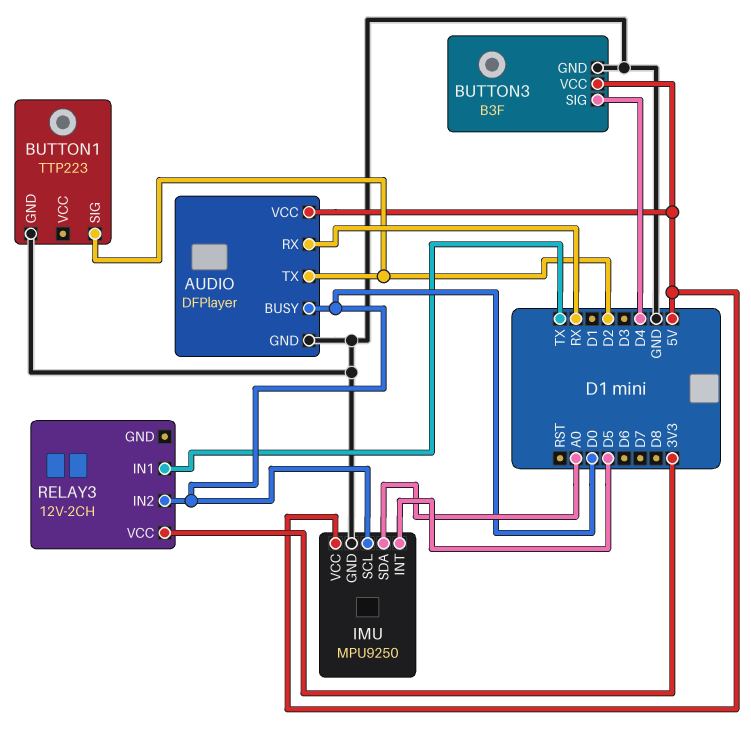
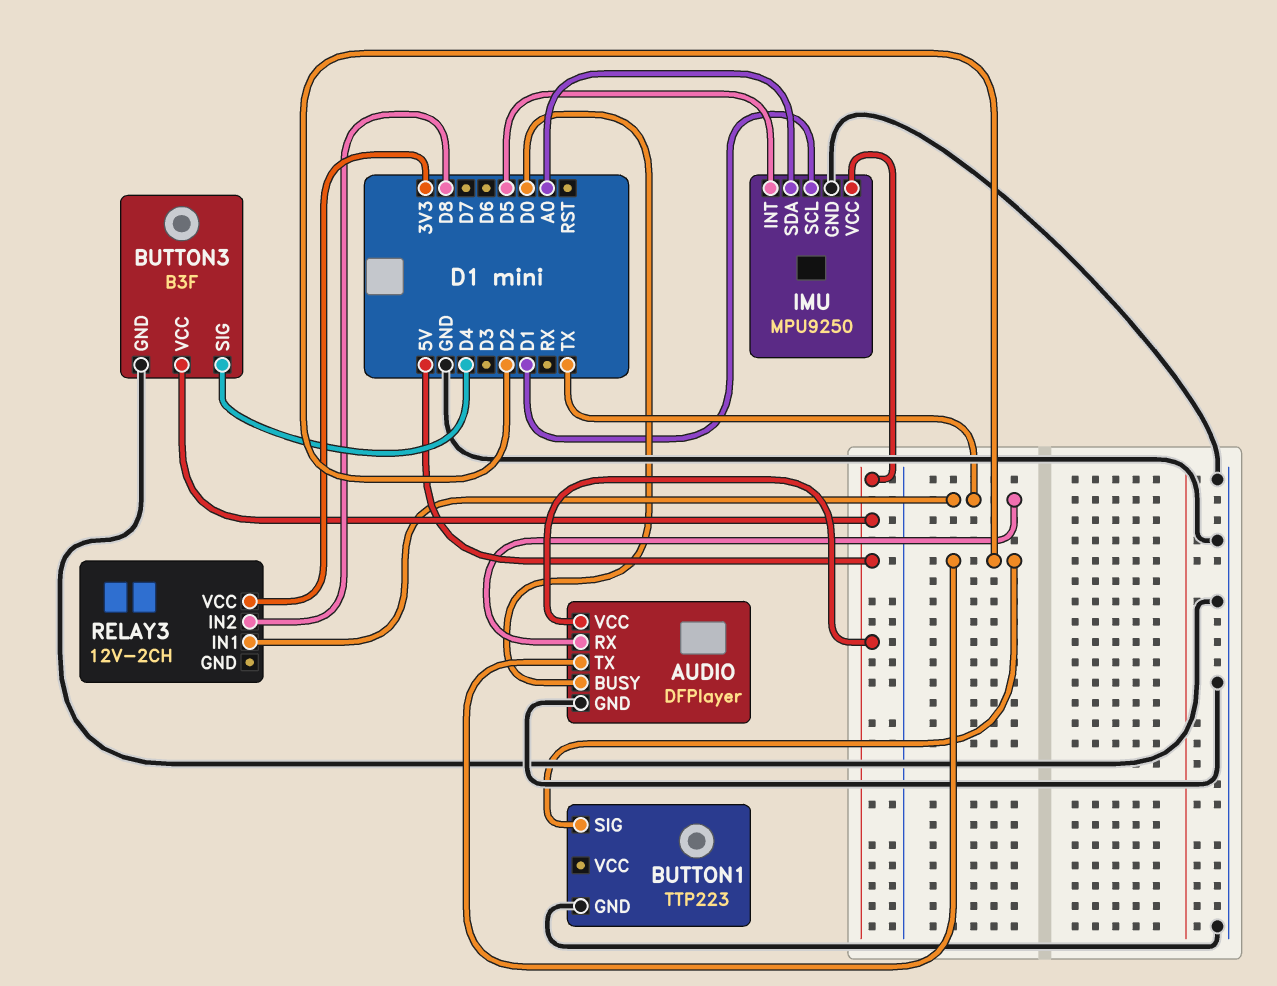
AUDIO pin RX: RX -> TX
IMU pin SCL: D0 -> D1
RELAY3 pin IN2: D0 -> D8

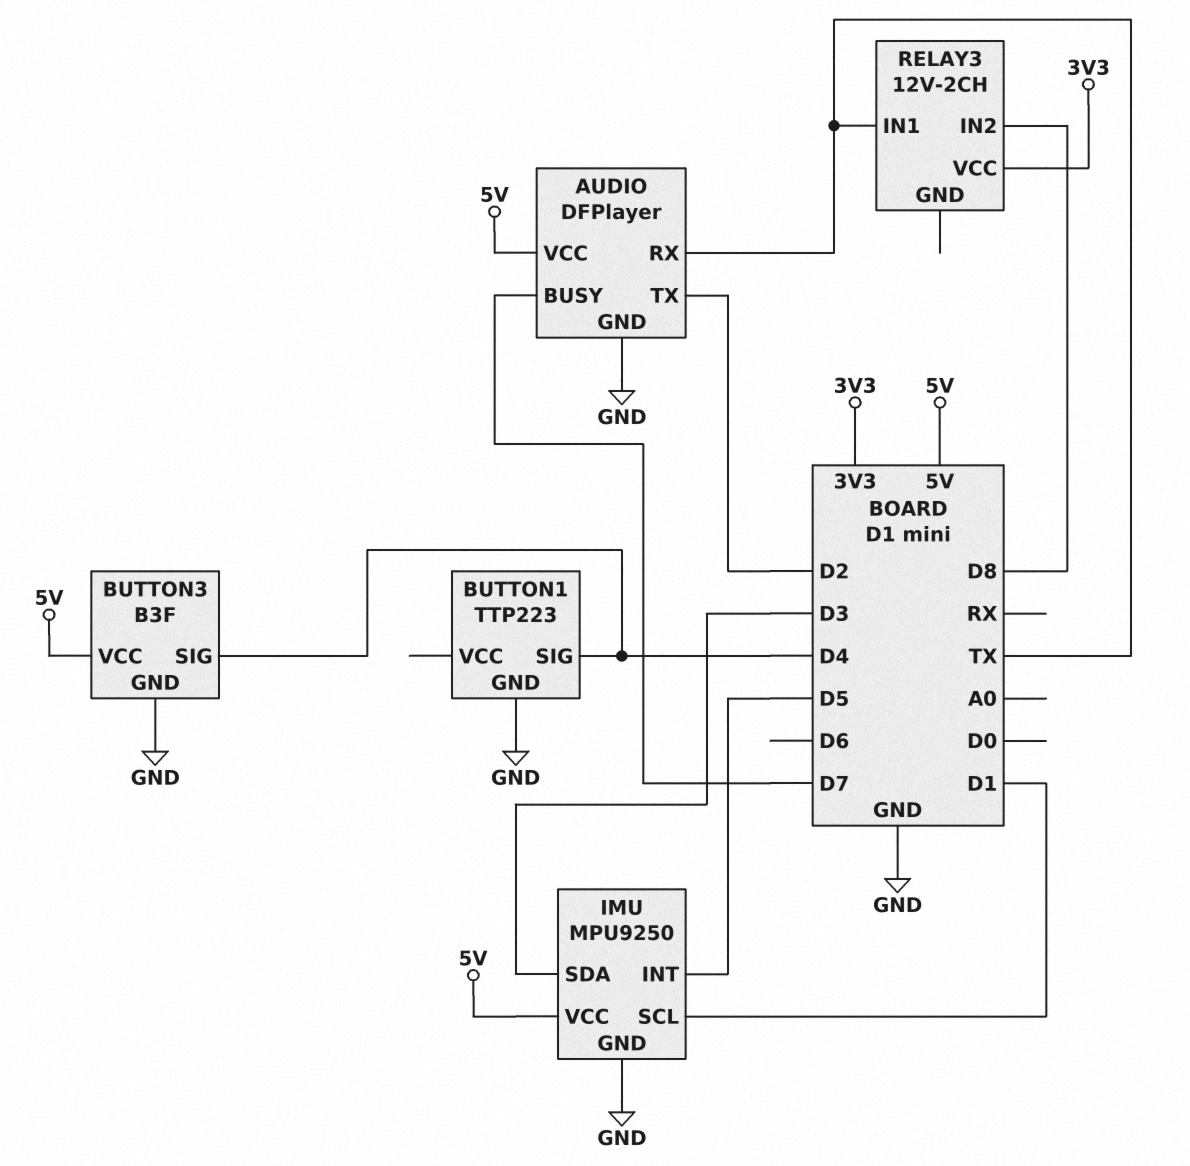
AUDIO pin BUSY: D0 -> D7
BUTTON1 pin SIG: D2 -> D4
IMU pin SDA: A0 -> D3

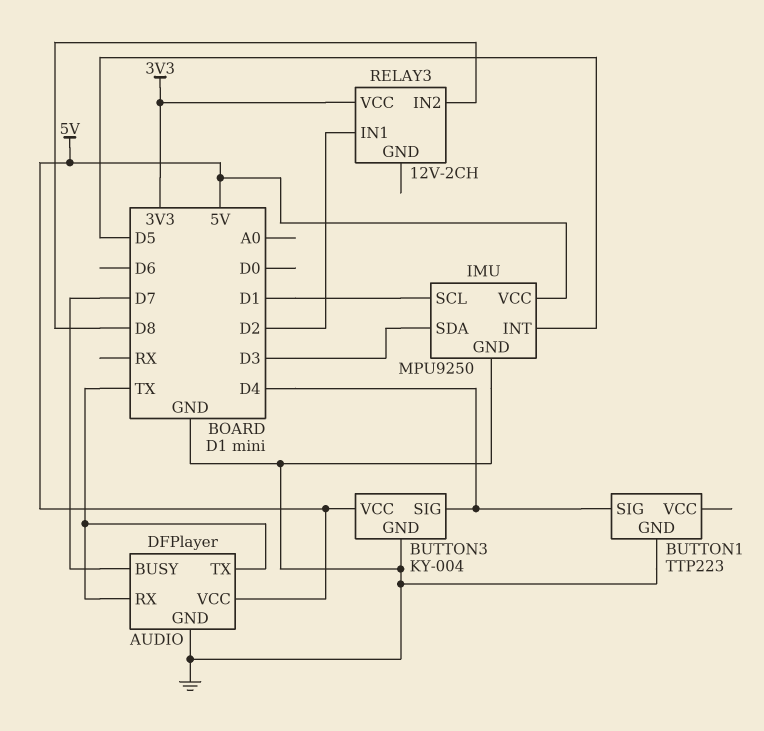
AUDIO pin TX: D2 -> TX
BUTTON3: B3F -> KY-004
RELAY3 pin IN1: TX -> D2

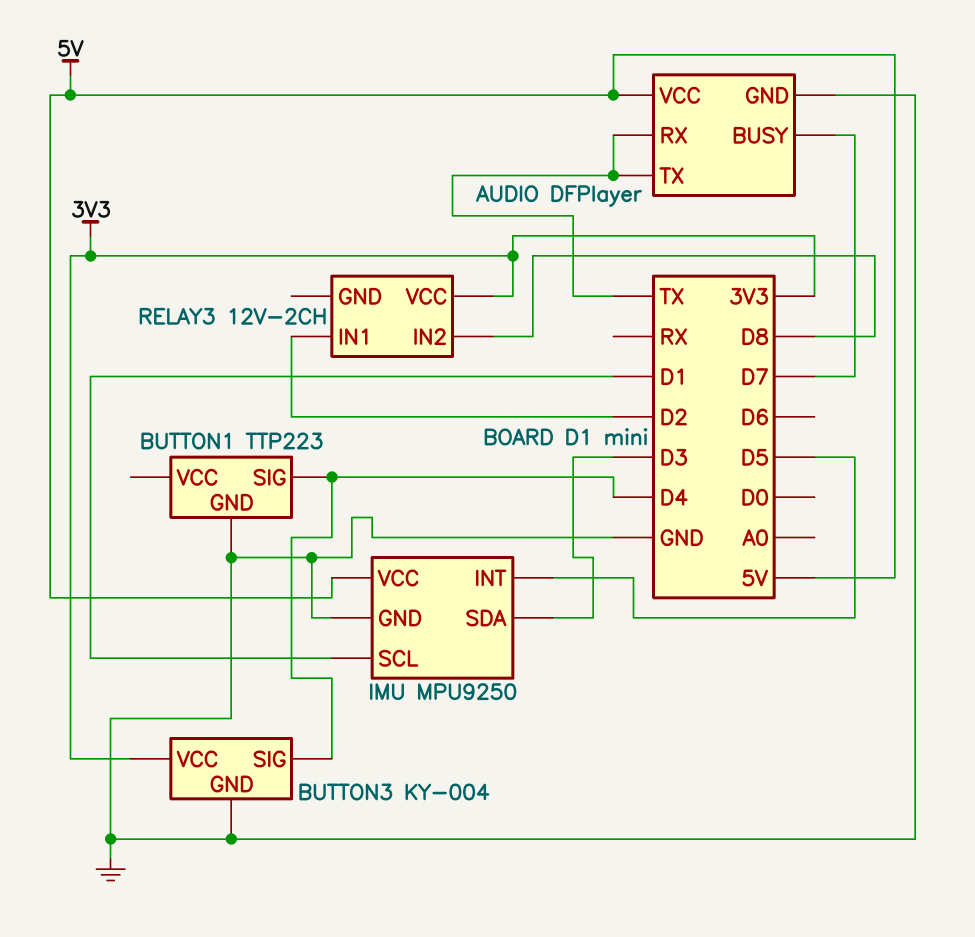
BUTTON3 pin VCC: 5V -> 3V3

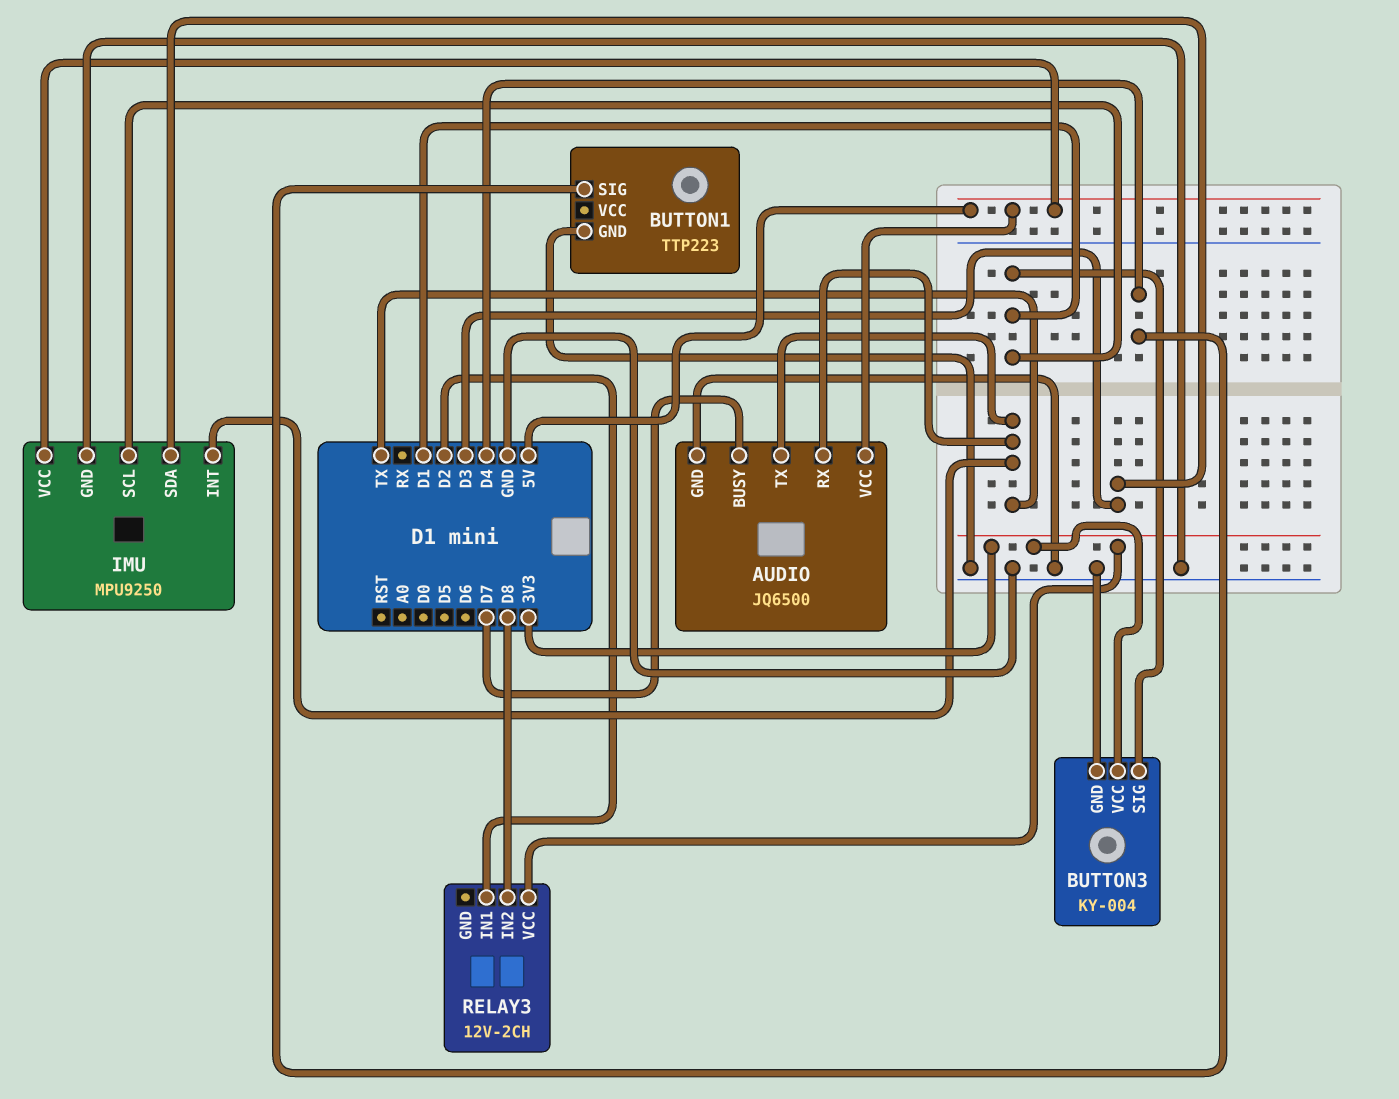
AUDIO: DFPlayer -> JQ6500
BUTTON3 pin SIG: D4 -> D1
IMU pin INT: D5 -> TX

